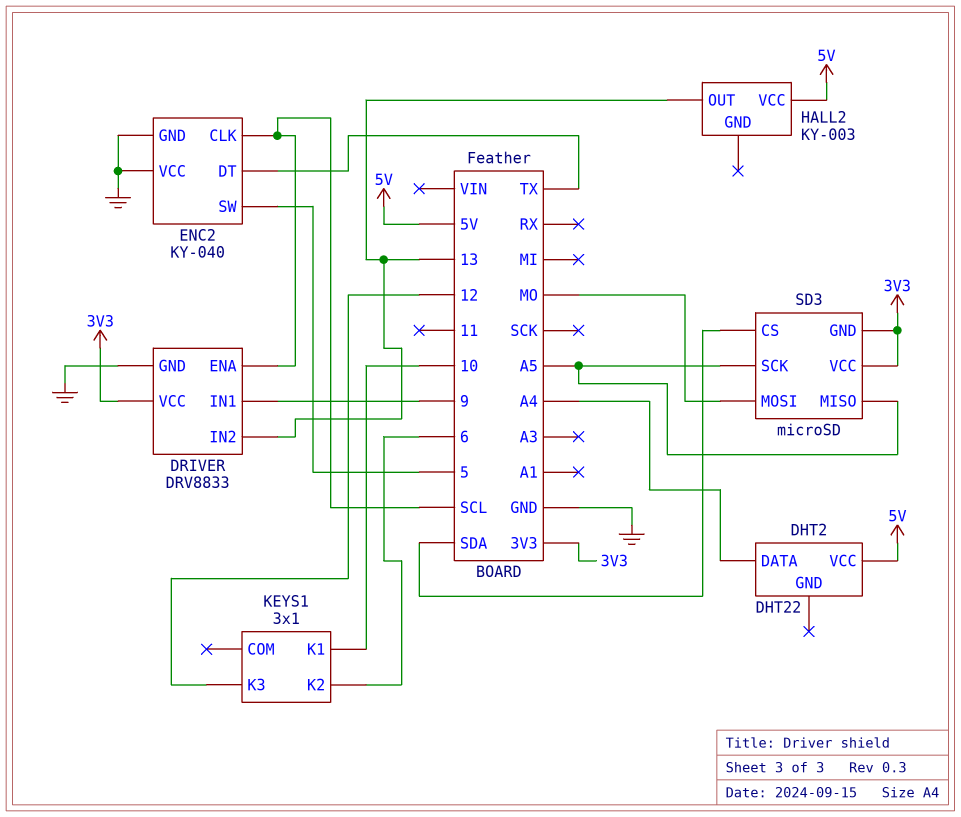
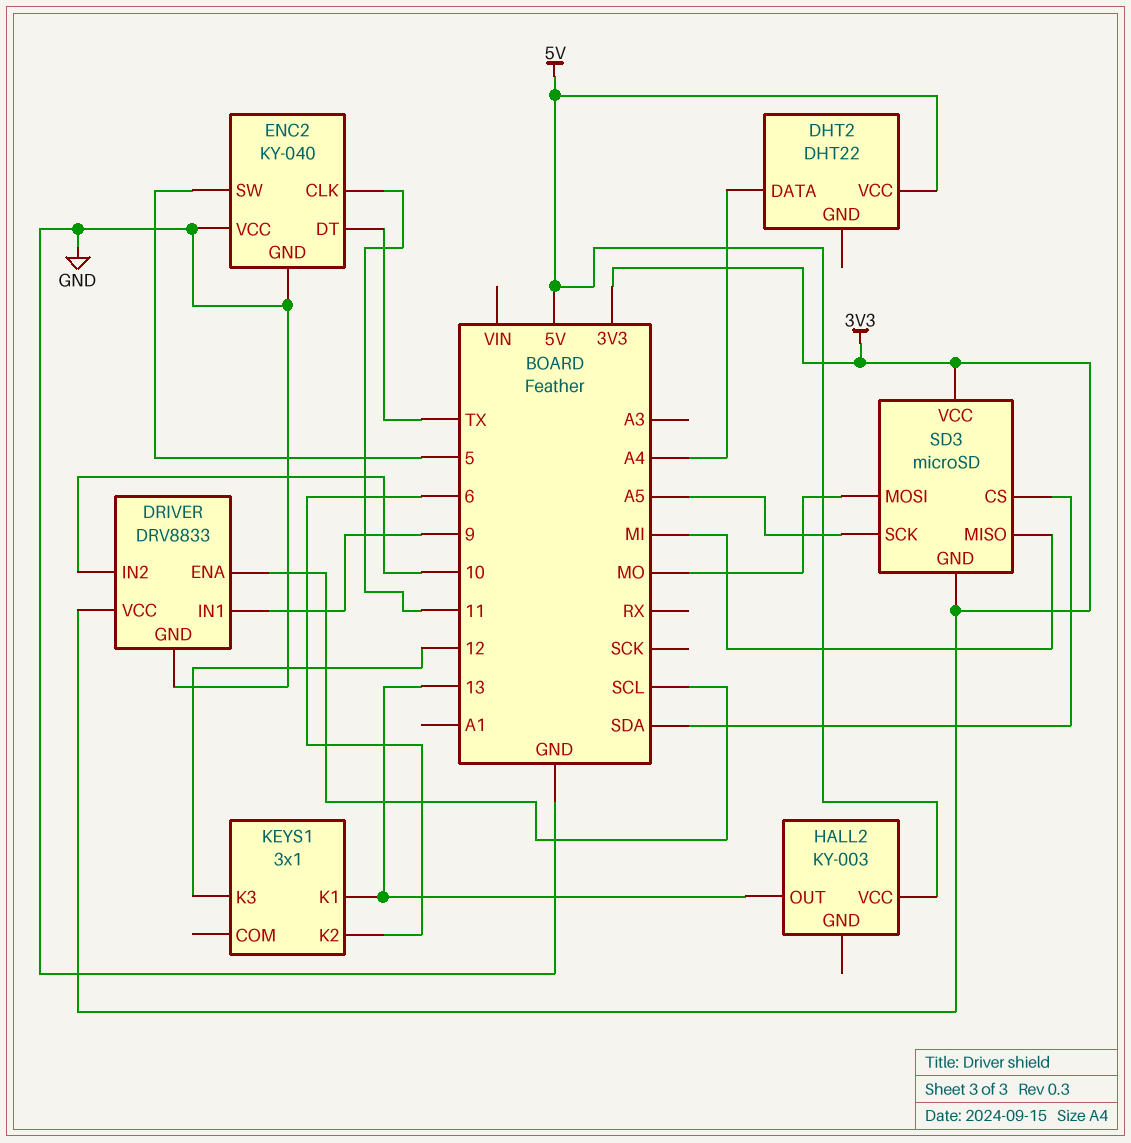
DRIVER pin IN2: 13 -> 10
ENC2 pin CLK: SCL -> 11
KEYS1 pin K1: 10 -> 13
SD3 pin MISO: A5 -> MI

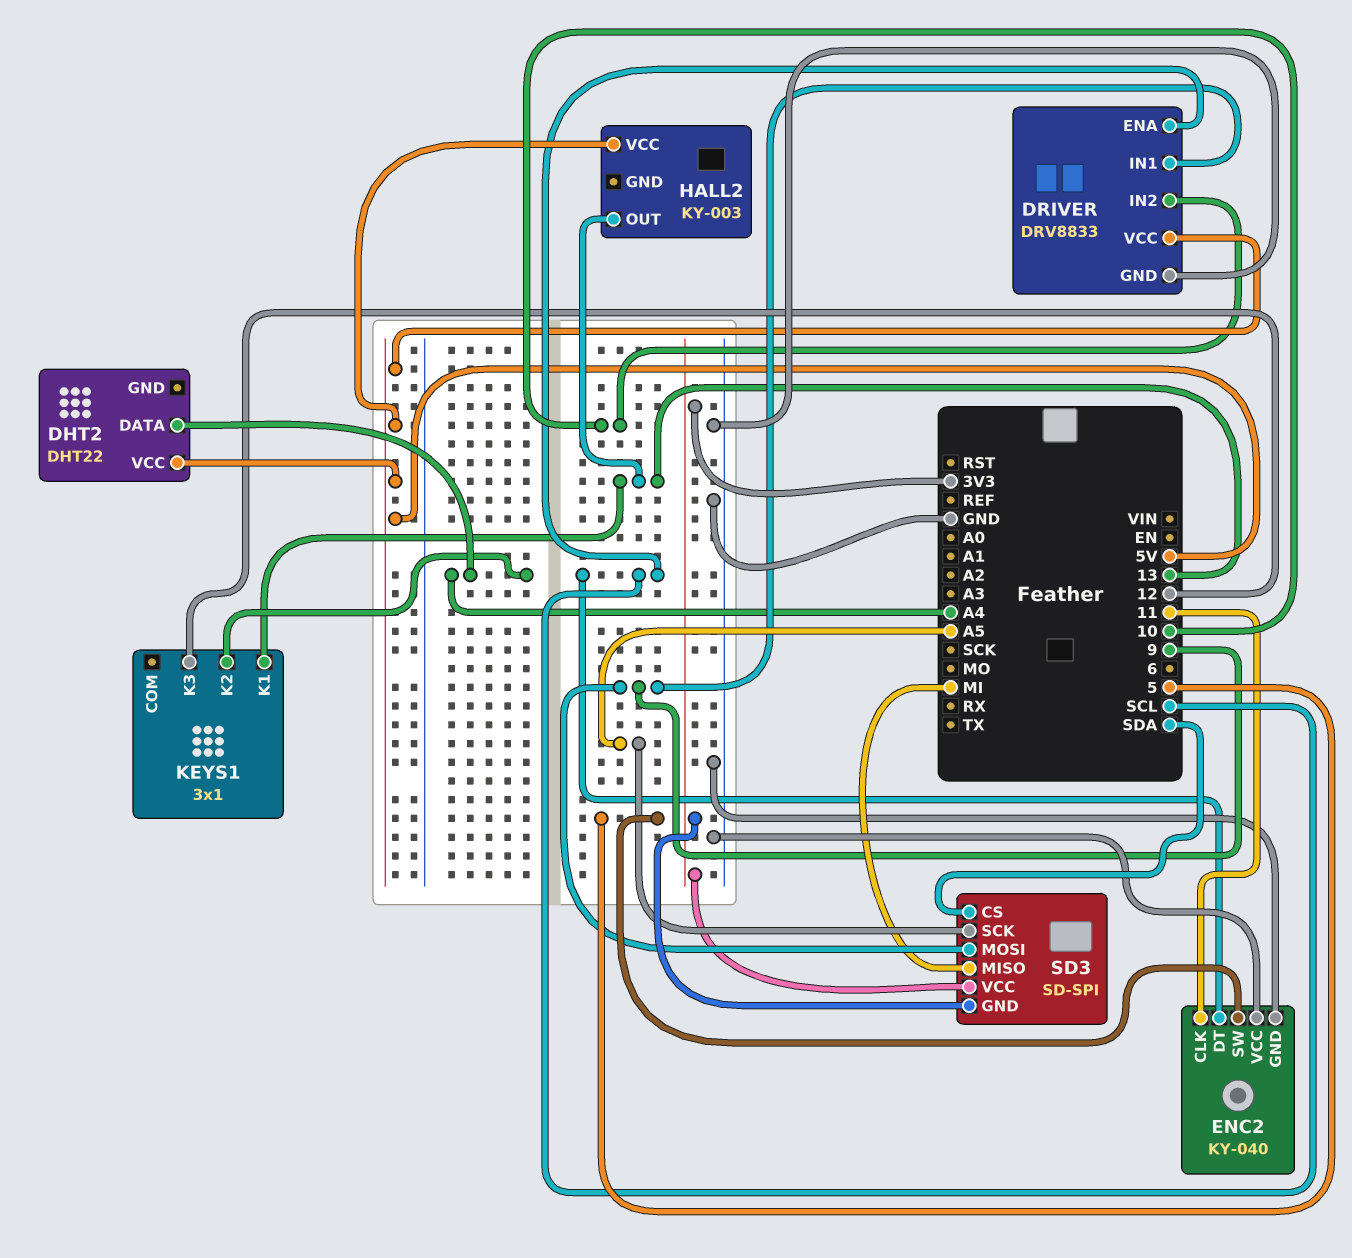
DRIVER pin VCC: 3V3 -> 5V
ENC2 pin DT: TX -> SCL
KEYS1 pin K2: 6 -> A4
SD3: microSD -> SD-SPI
SD3 pin MOSI: MO -> 9

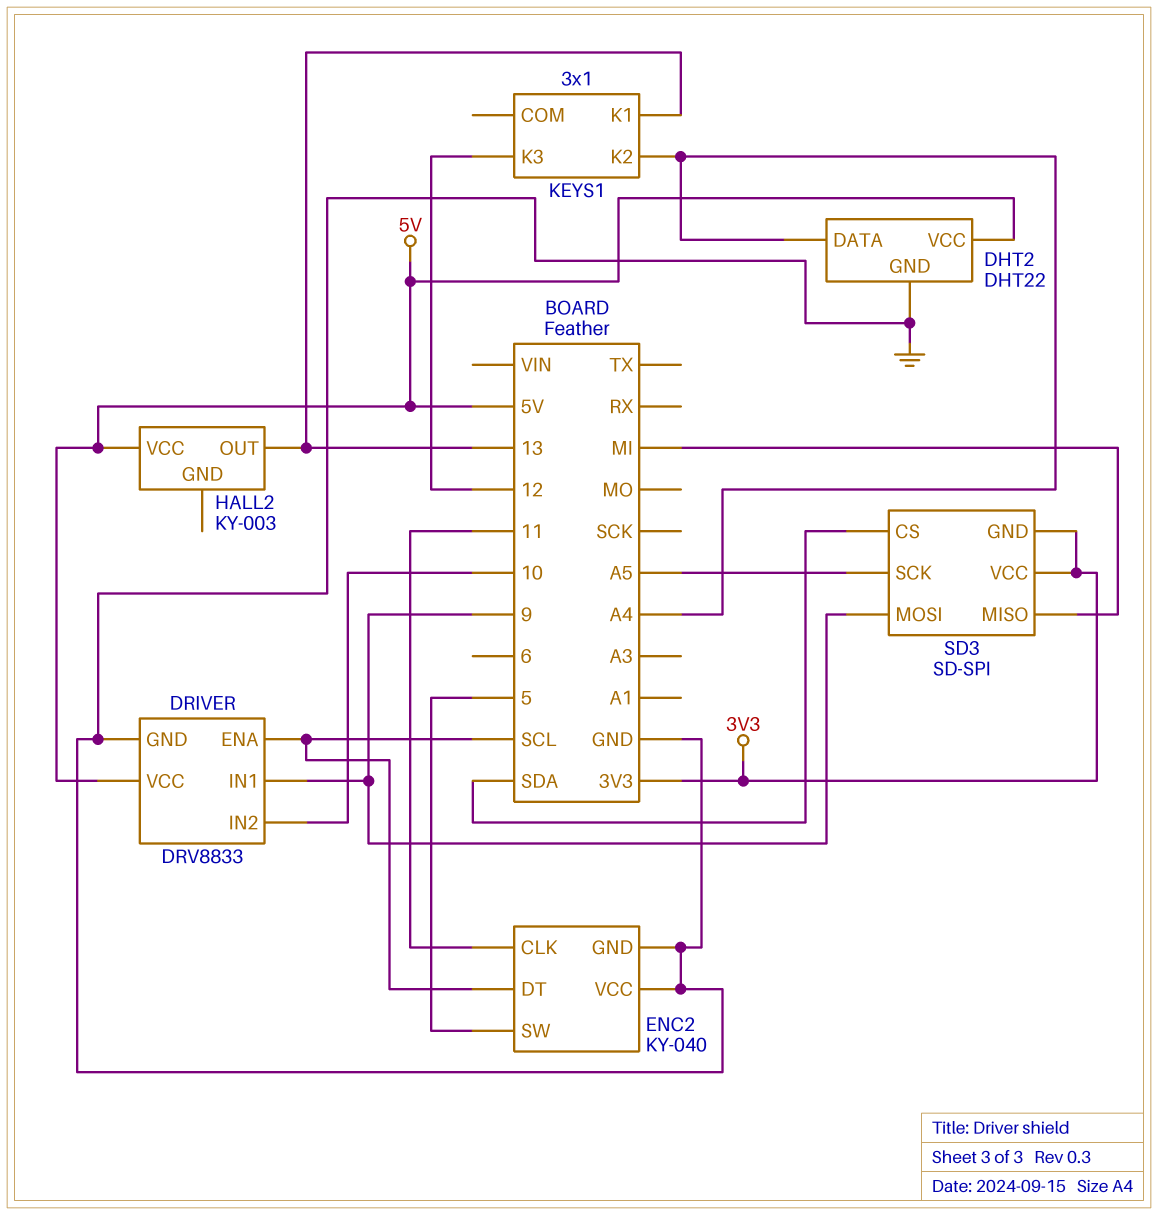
DHT2 pin GND: none -> GND

